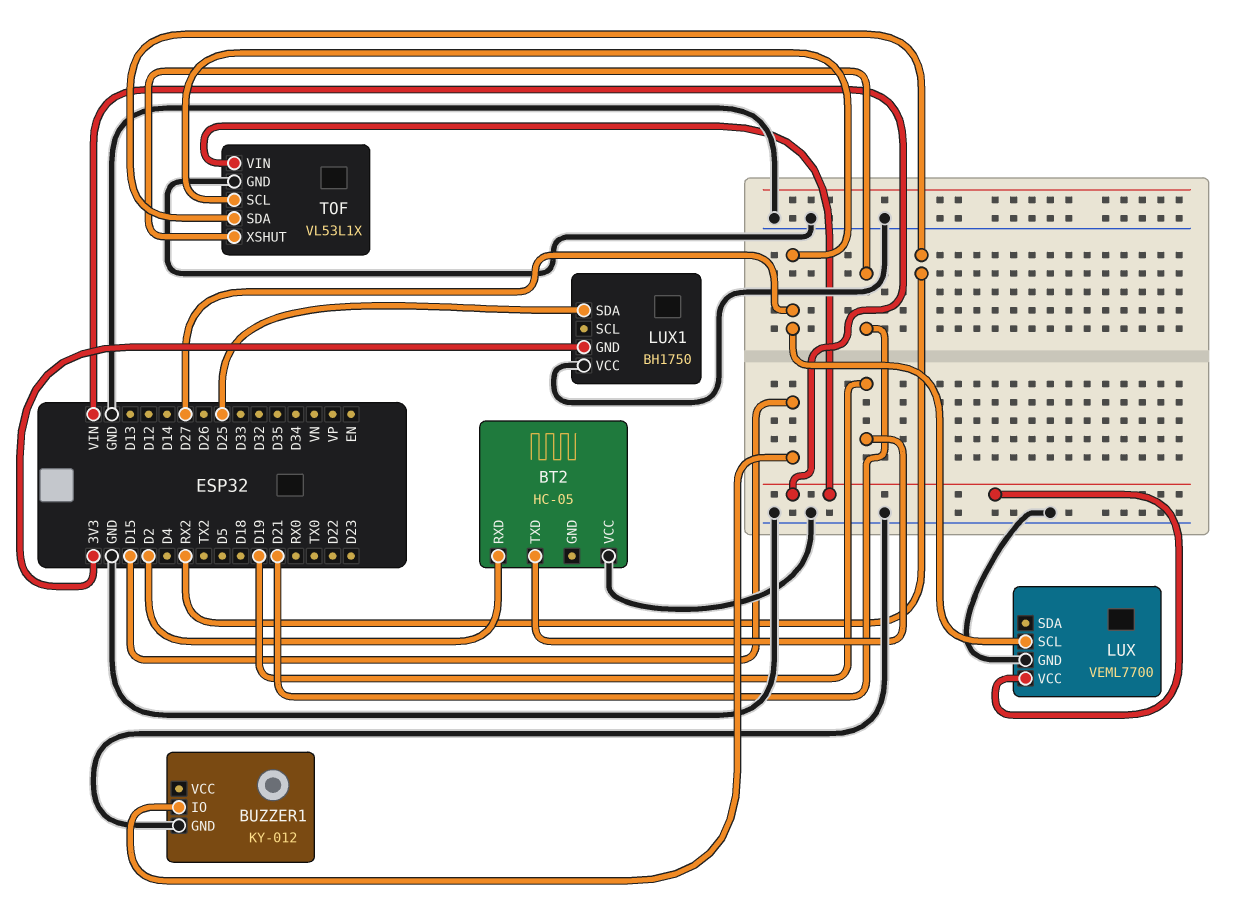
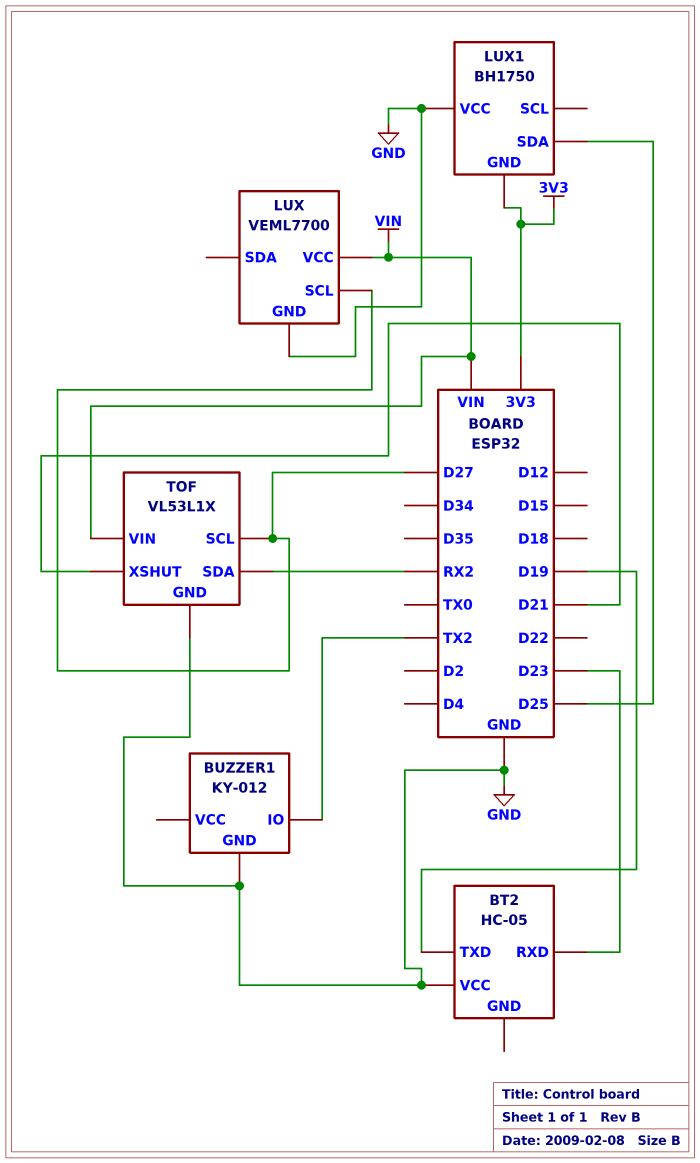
BT2 pin RXD: D2 -> D23
BUZZER1 pin IO: D15 -> TX2

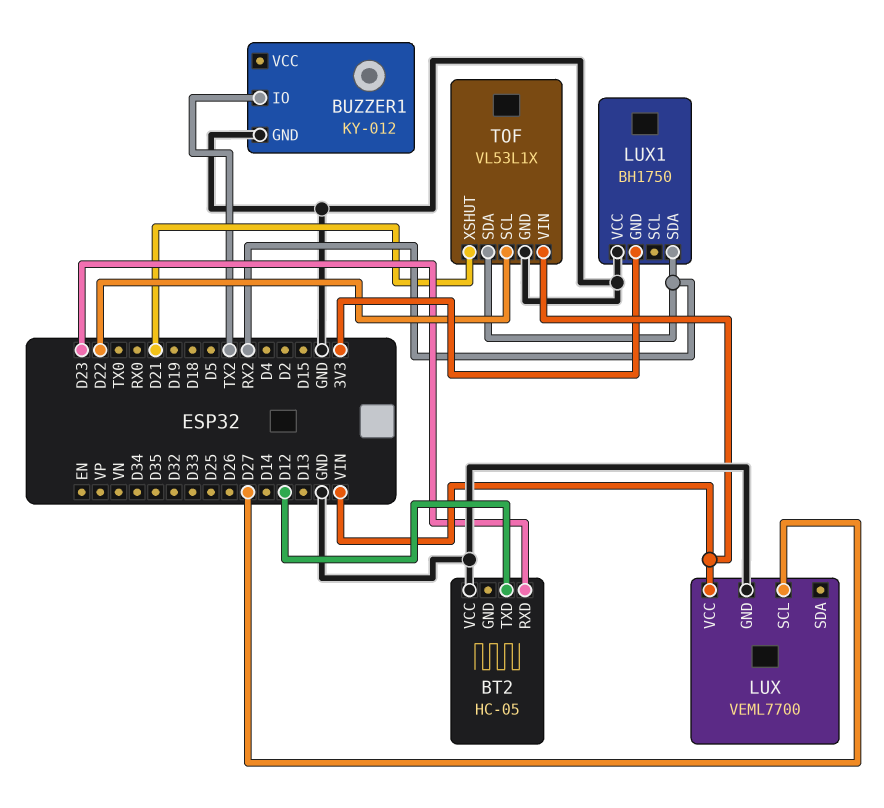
BT2 pin TXD: D19 -> D12
LUX1 pin SDA: D25 -> RX2
TOF pin SCL: D27 -> D22

